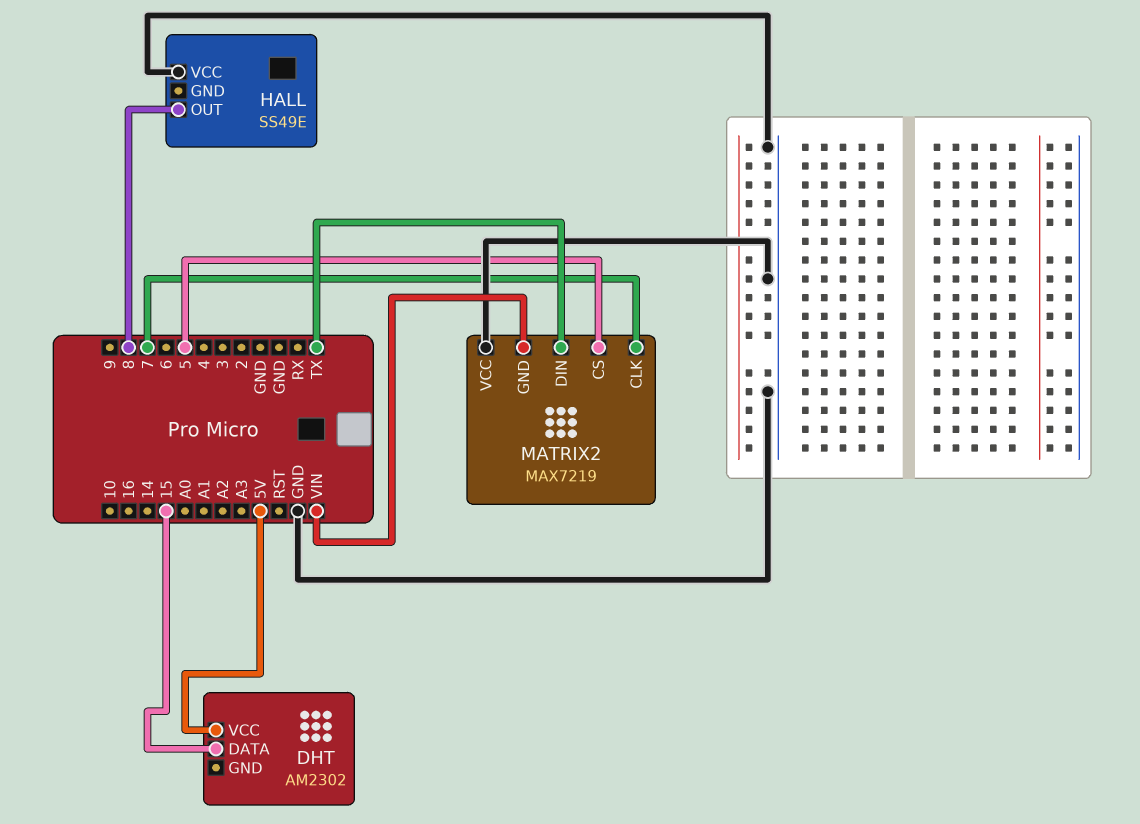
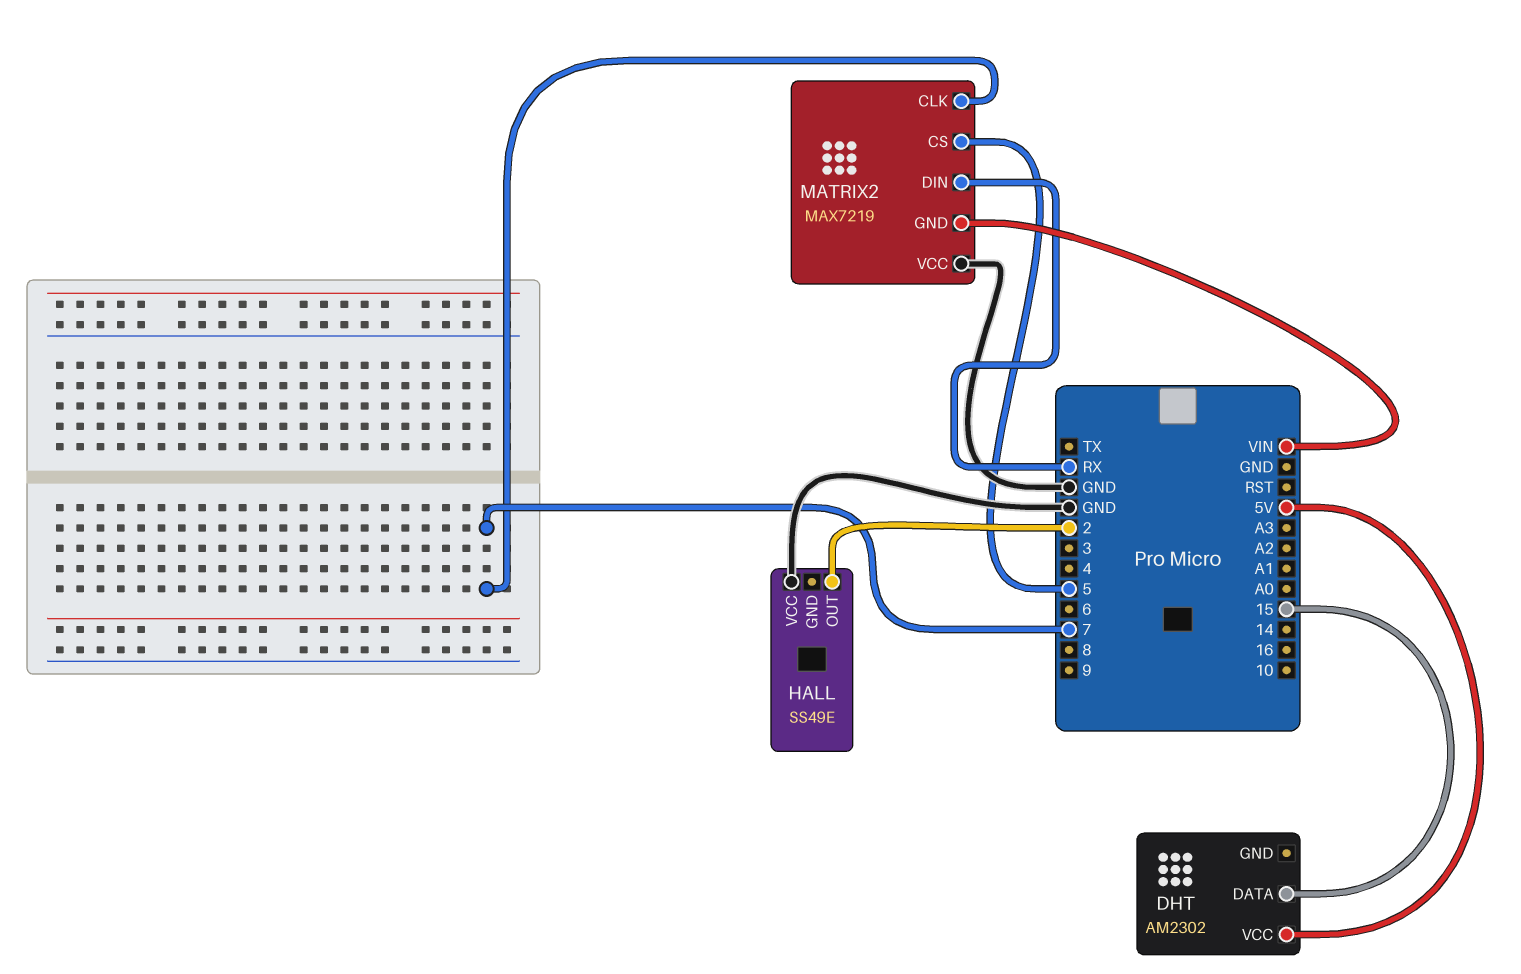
HALL pin OUT: 8 -> 2
MATRIX2 pin DIN: TX -> RX

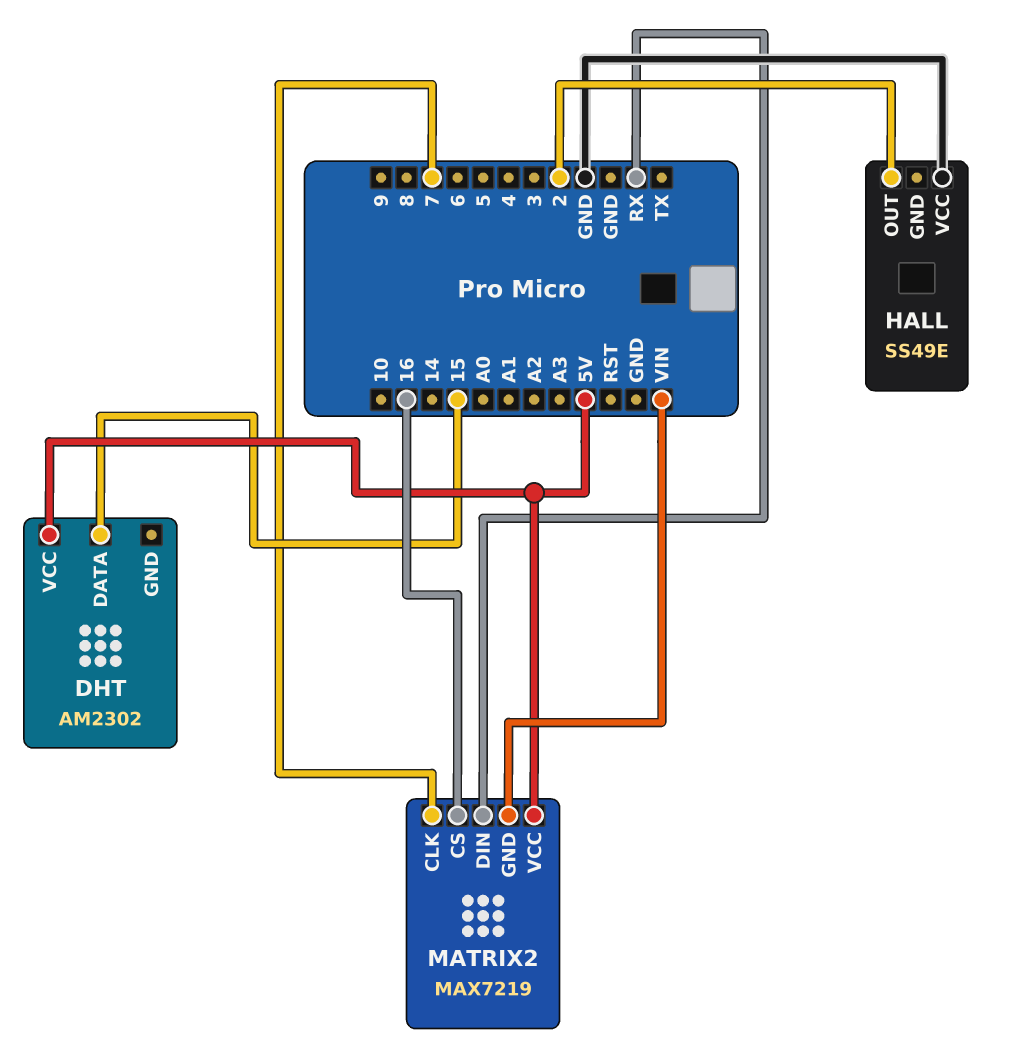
MATRIX2 pin CS: 5 -> 16
MATRIX2 pin VCC: GND -> 5V

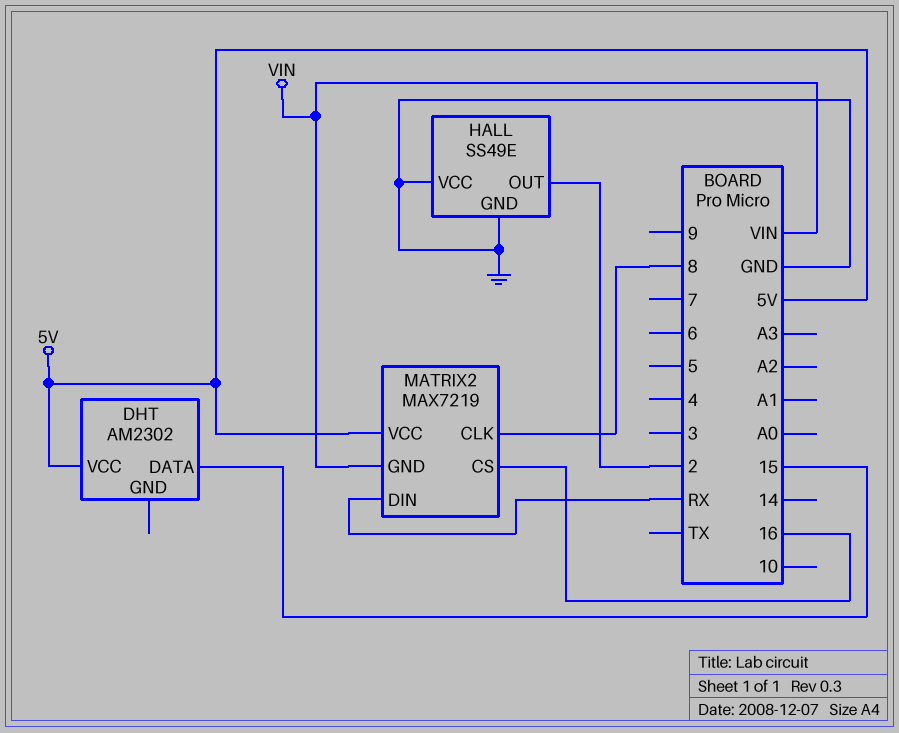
HALL pin GND: none -> GND
MATRIX2 pin CLK: 7 -> 8

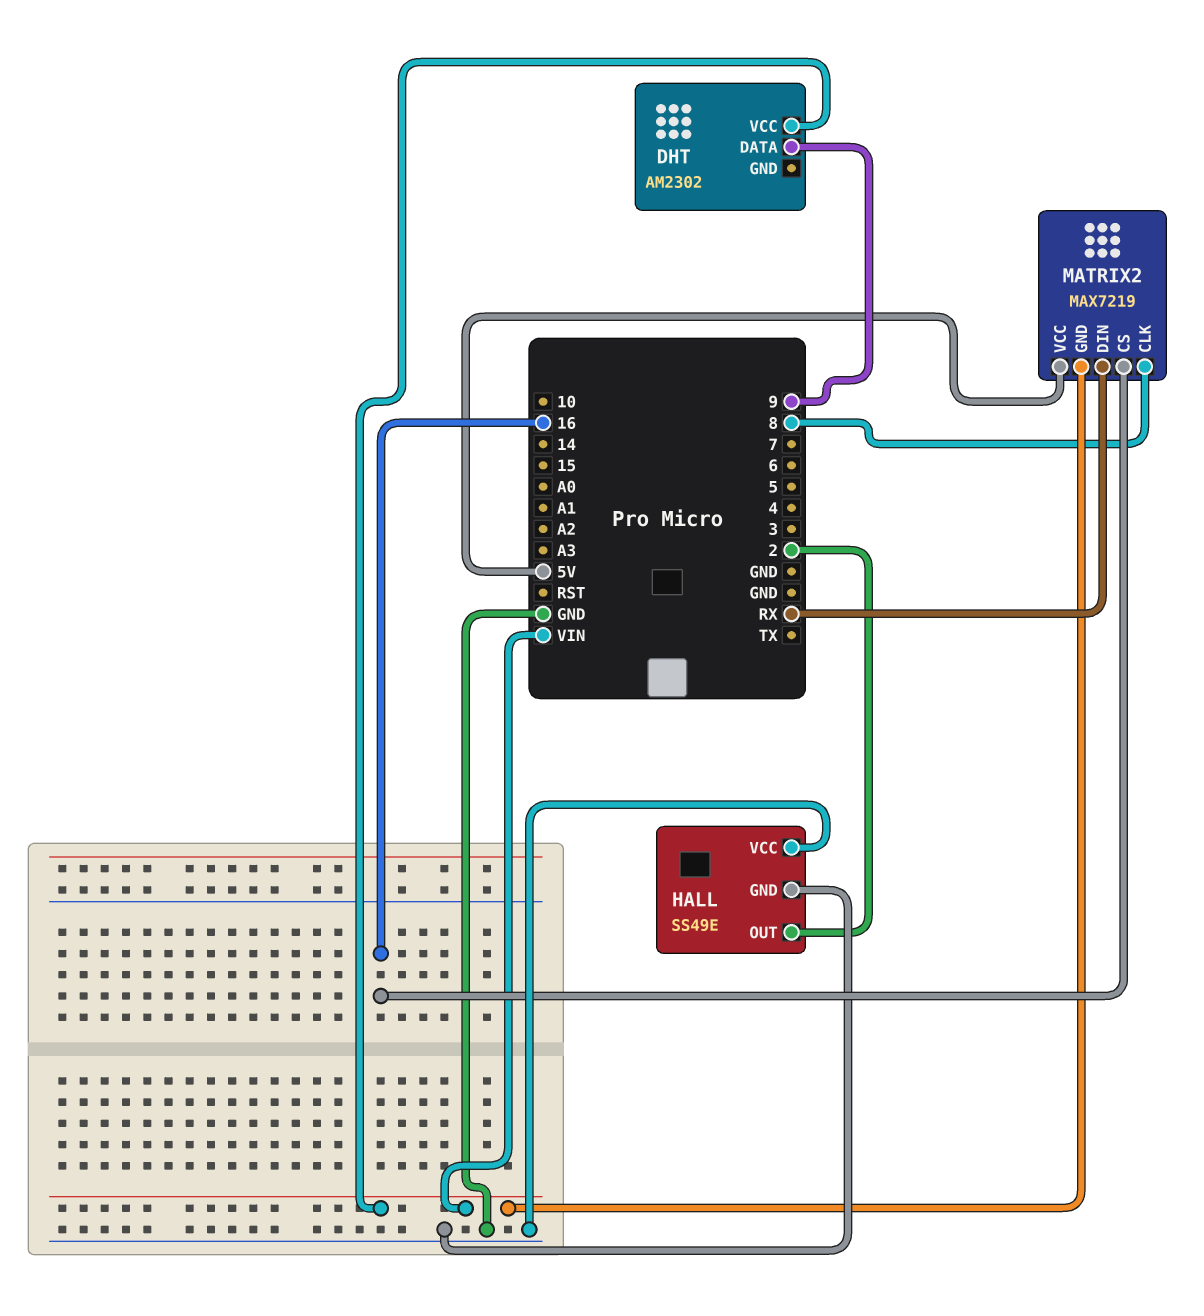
DHT pin DATA: 15 -> 9
DHT pin VCC: 5V -> VIN

